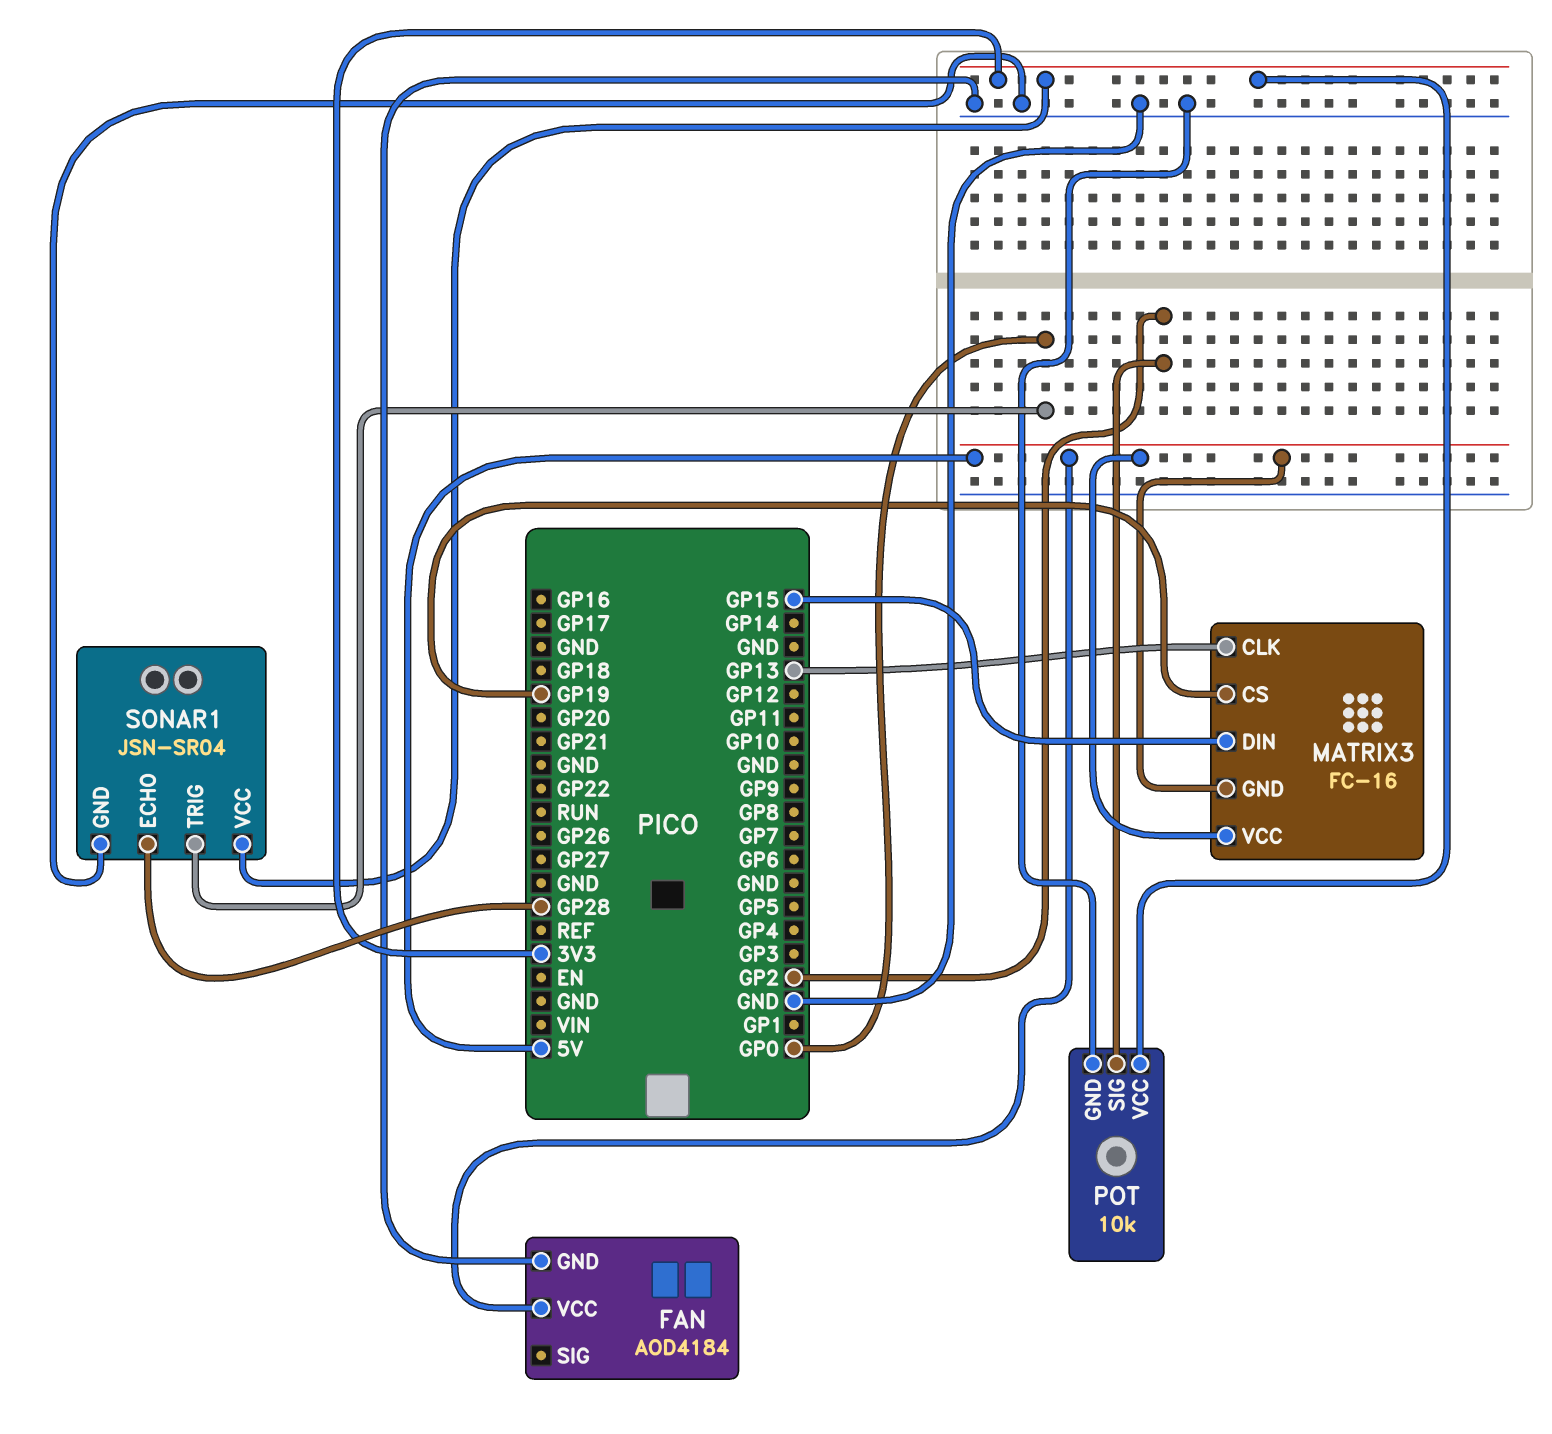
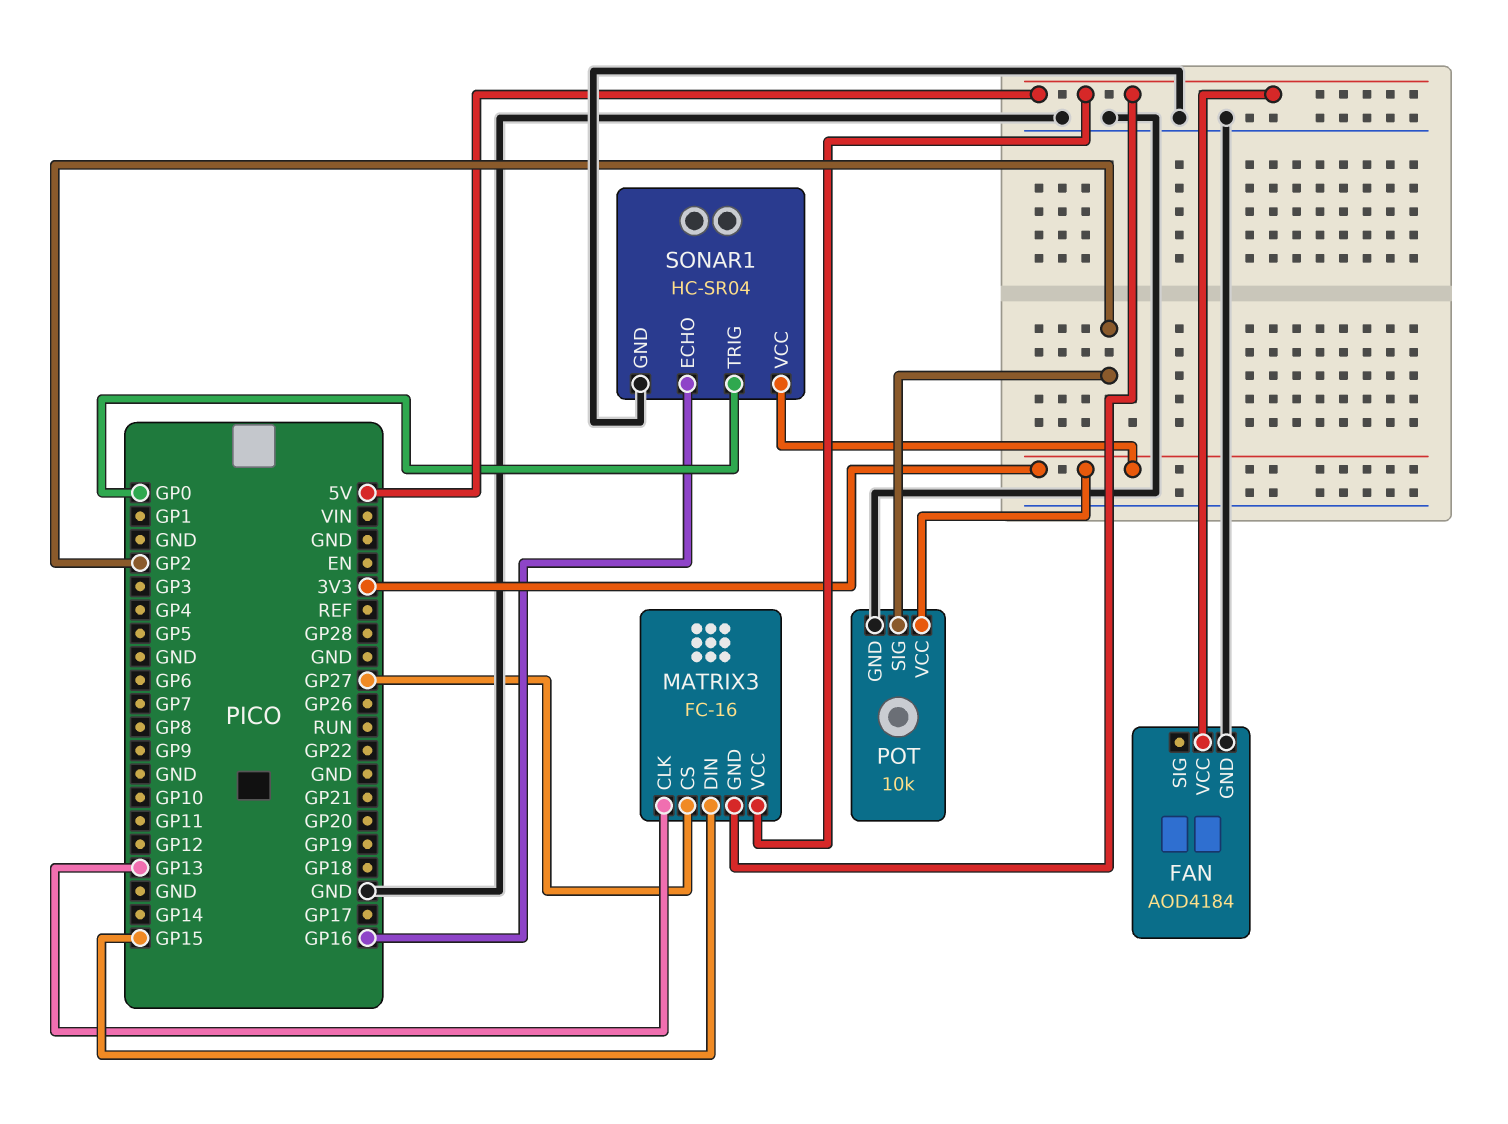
MATRIX3 pin CS: GP19 -> GP27
SONAR1: JSN-SR04 -> HC-SR04
SONAR1 pin ECHO: GP28 -> GP16

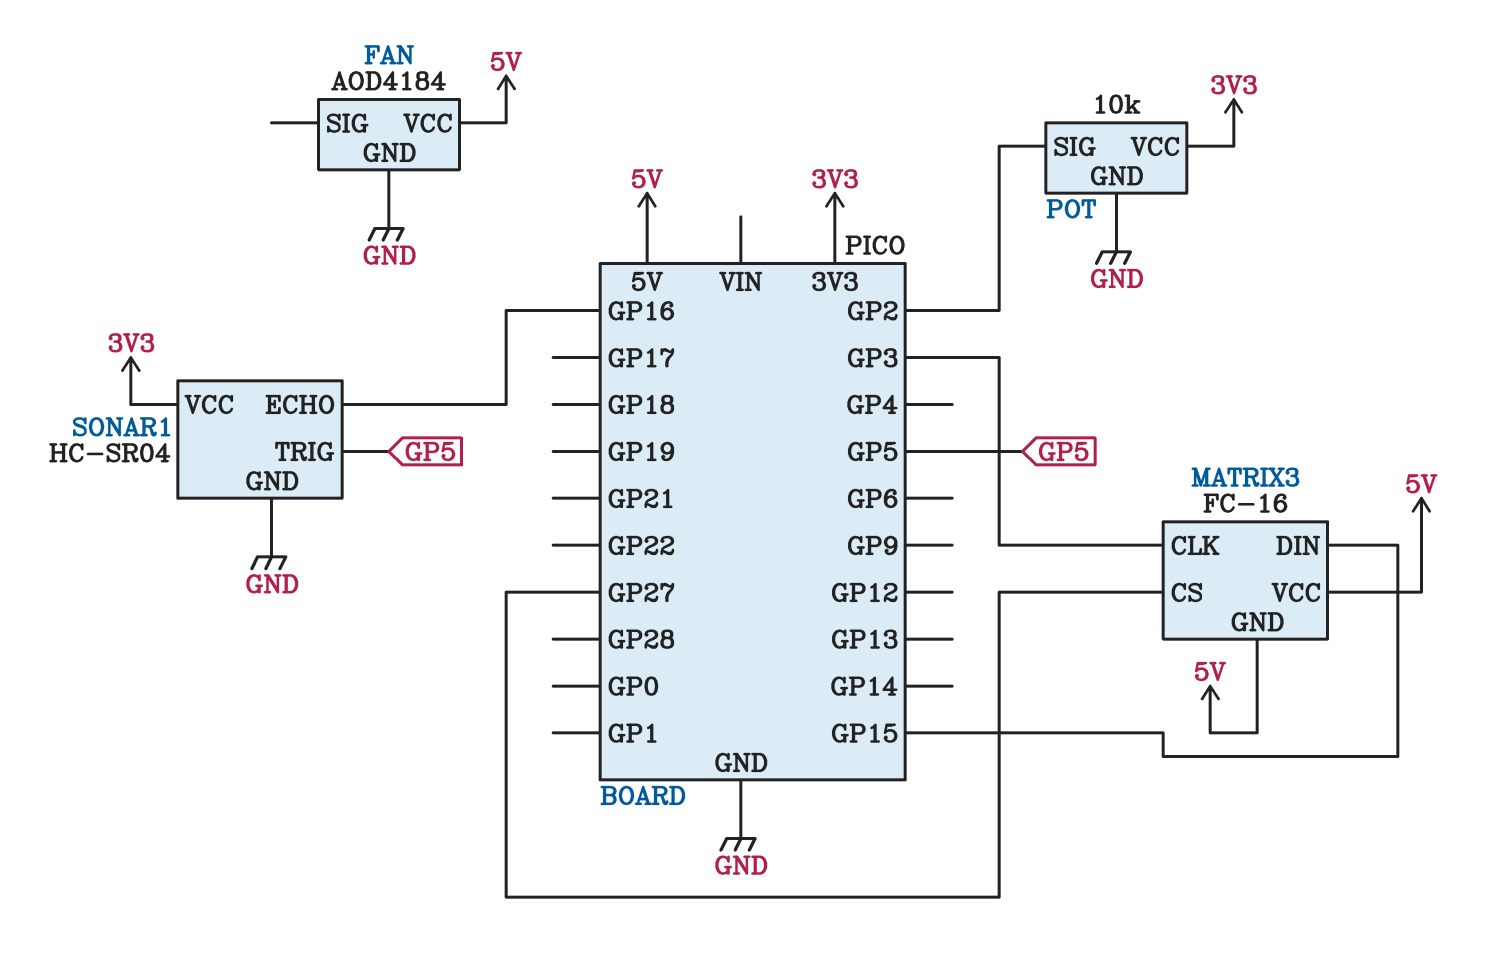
MATRIX3 pin CLK: GP13 -> GP3
SONAR1 pin TRIG: GP0 -> GP5

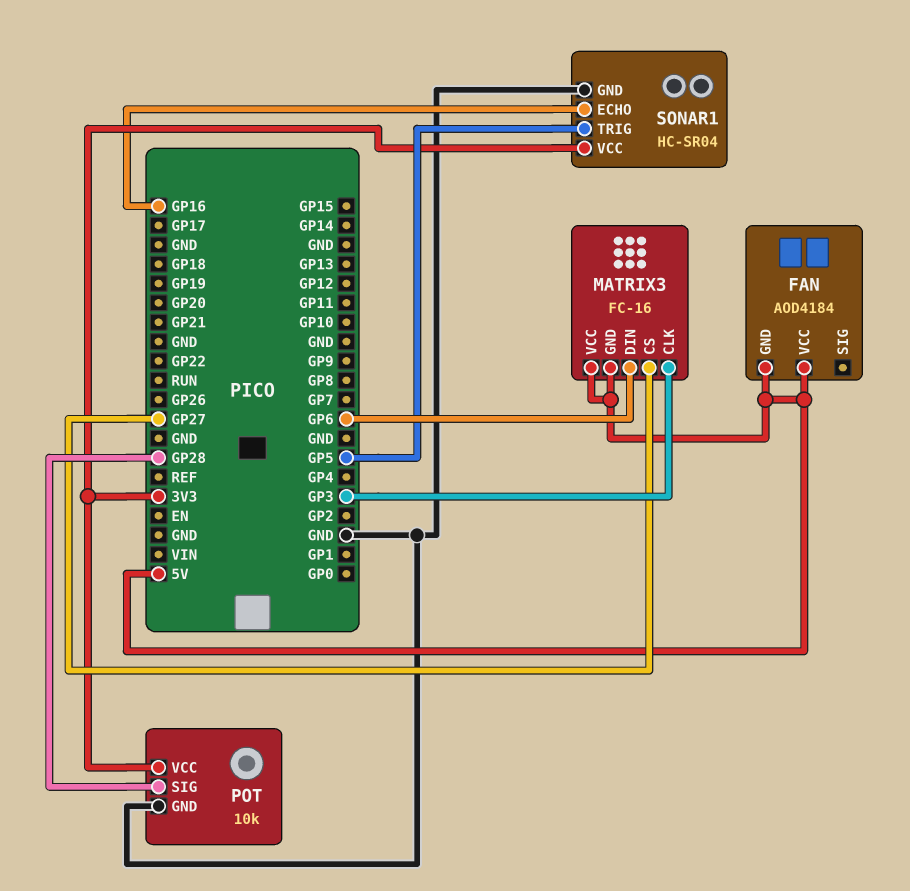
FAN pin GND: GND -> 5V
MATRIX3 pin DIN: GP15 -> GP6
POT pin SIG: GP2 -> GP28

